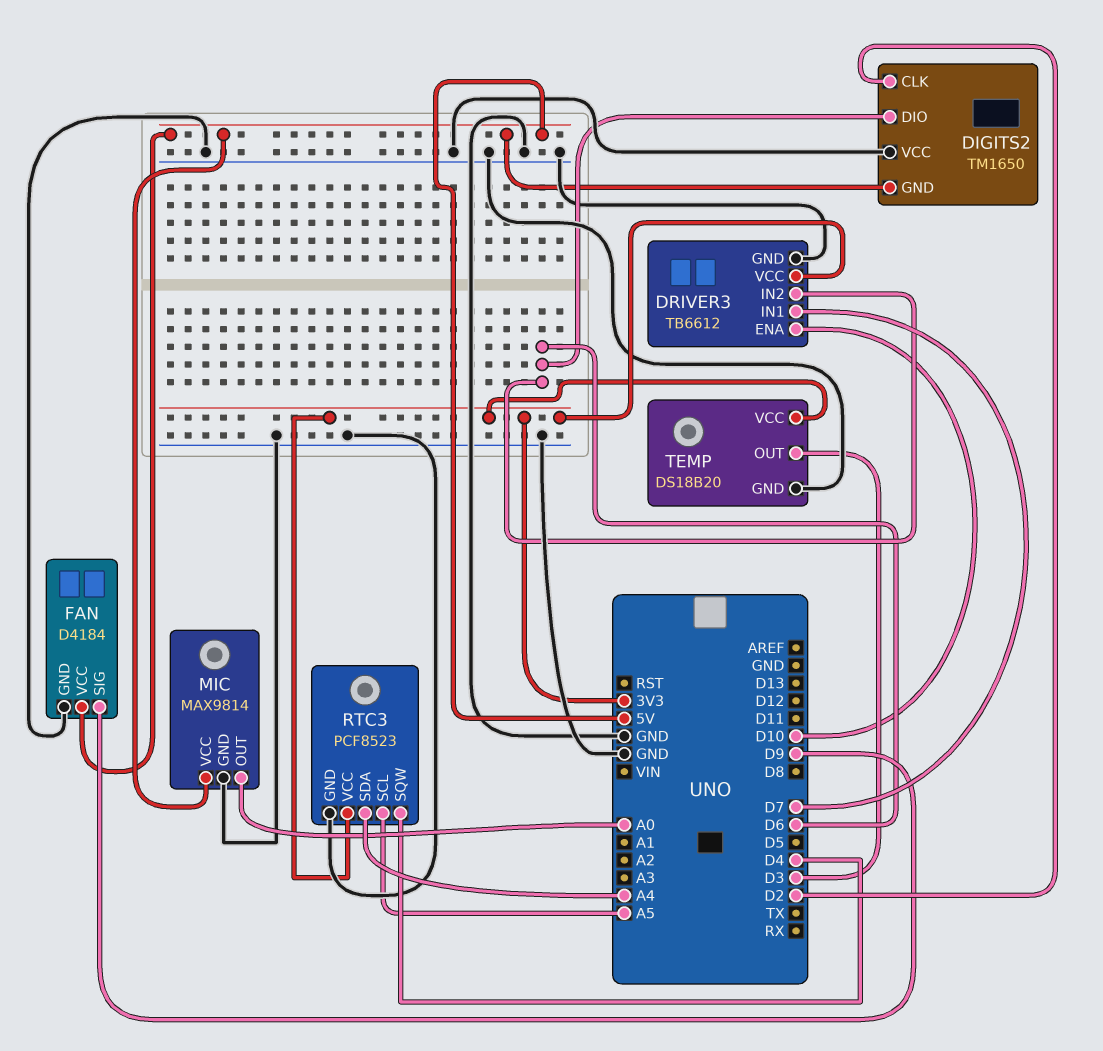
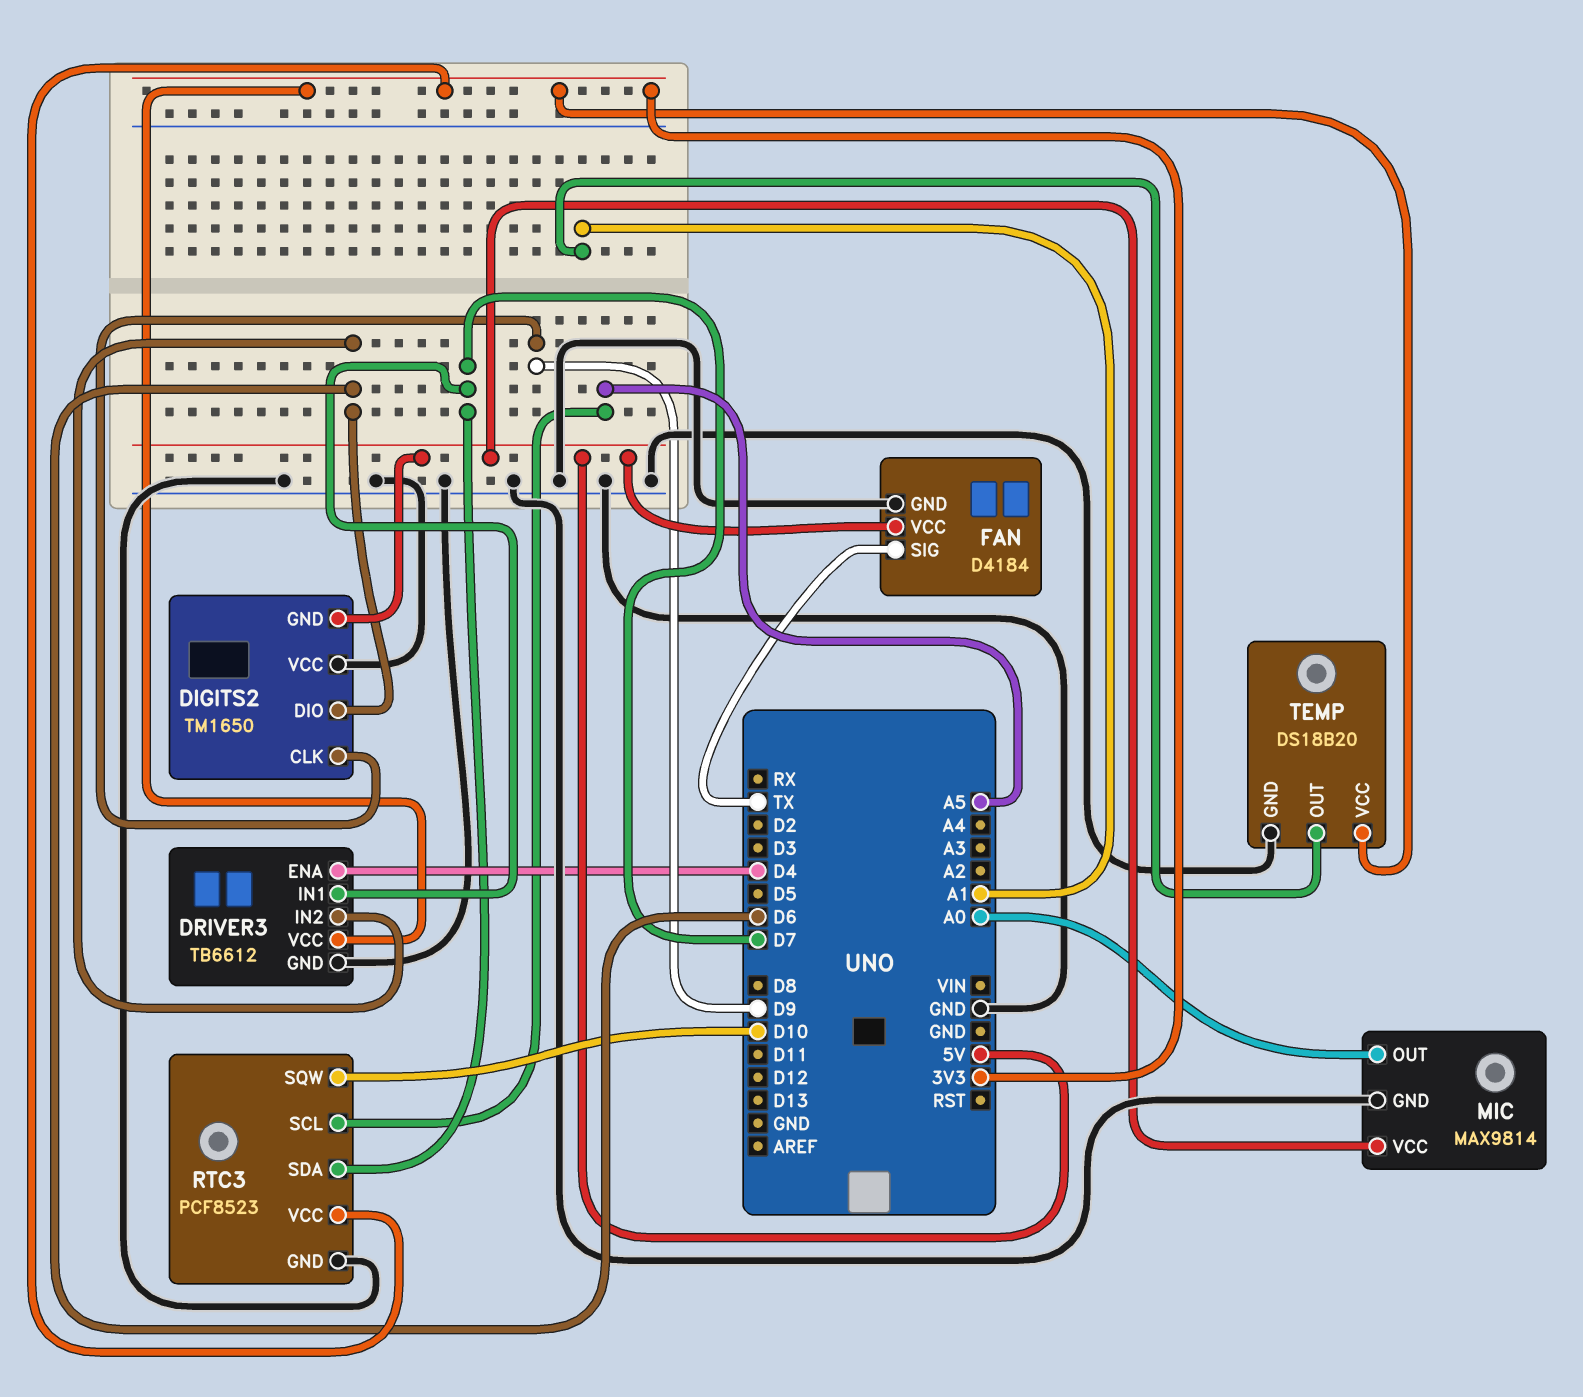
DIGITS2 pin CLK: D2 -> D9
DRIVER3 pin ENA: D10 -> D4
FAN pin SIG: D9 -> TX
RTC3 pin SDA: A4 -> D7
RTC3 pin SQW: D4 -> D10
TEMP pin OUT: D3 -> A1

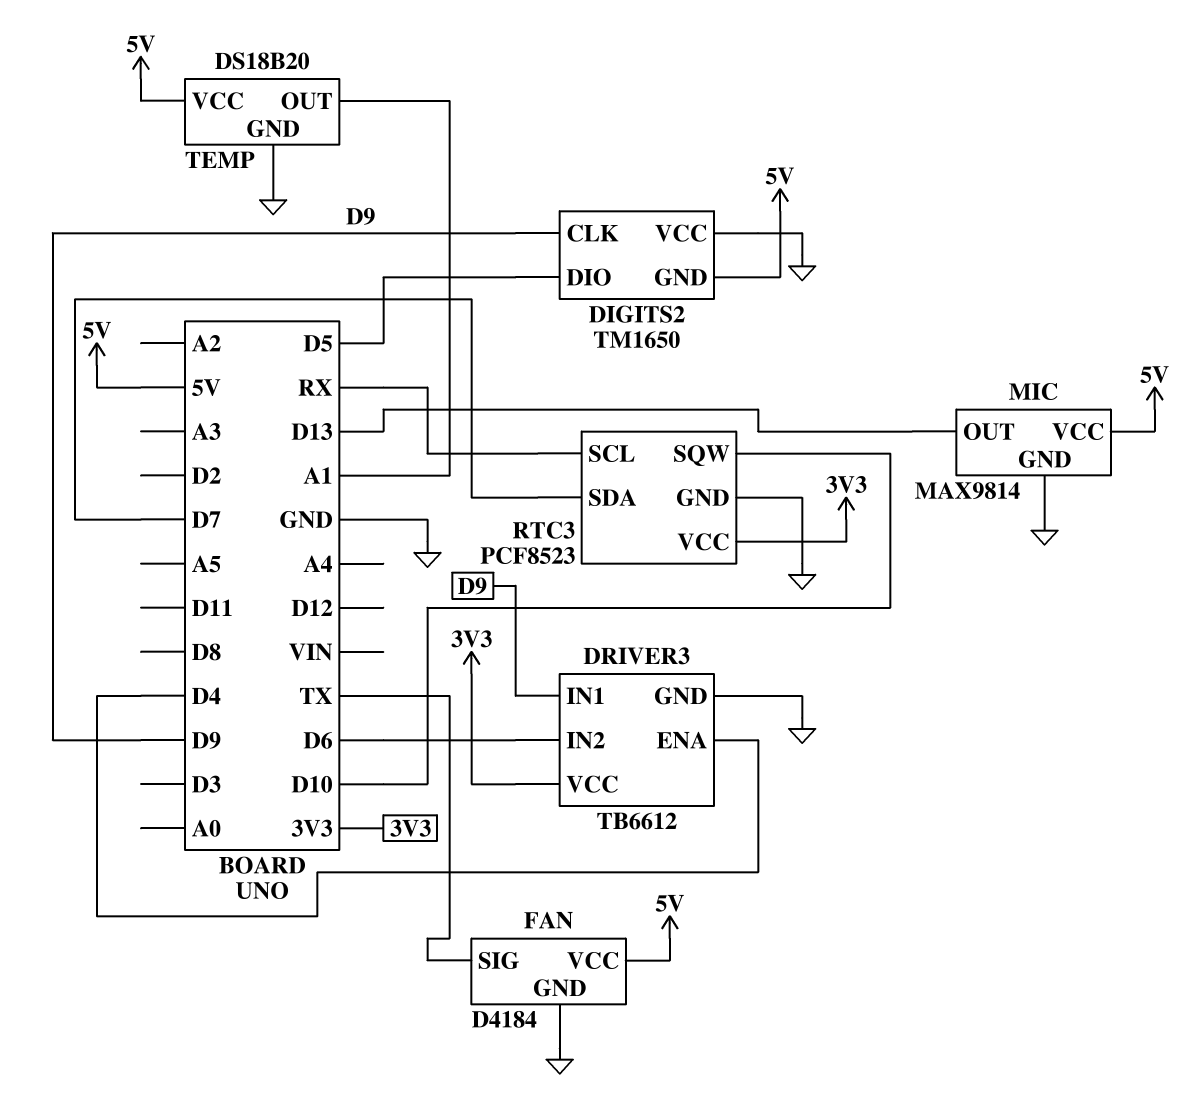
DIGITS2 pin DIO: D6 -> D5
DRIVER3 pin IN1: D7 -> D9
MIC pin OUT: A0 -> D13
RTC3 pin SCL: A5 -> RX
TEMP pin VCC: 3V3 -> 5V

